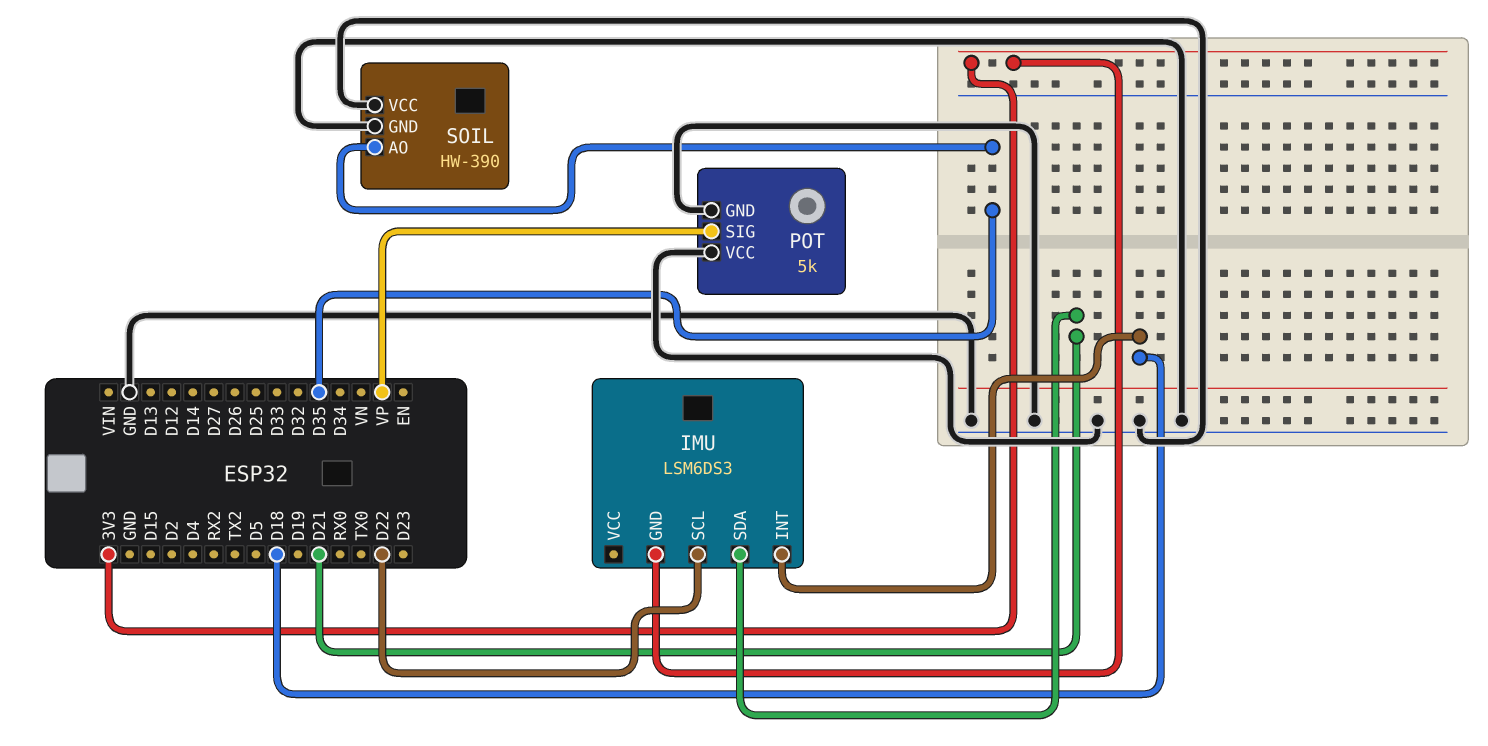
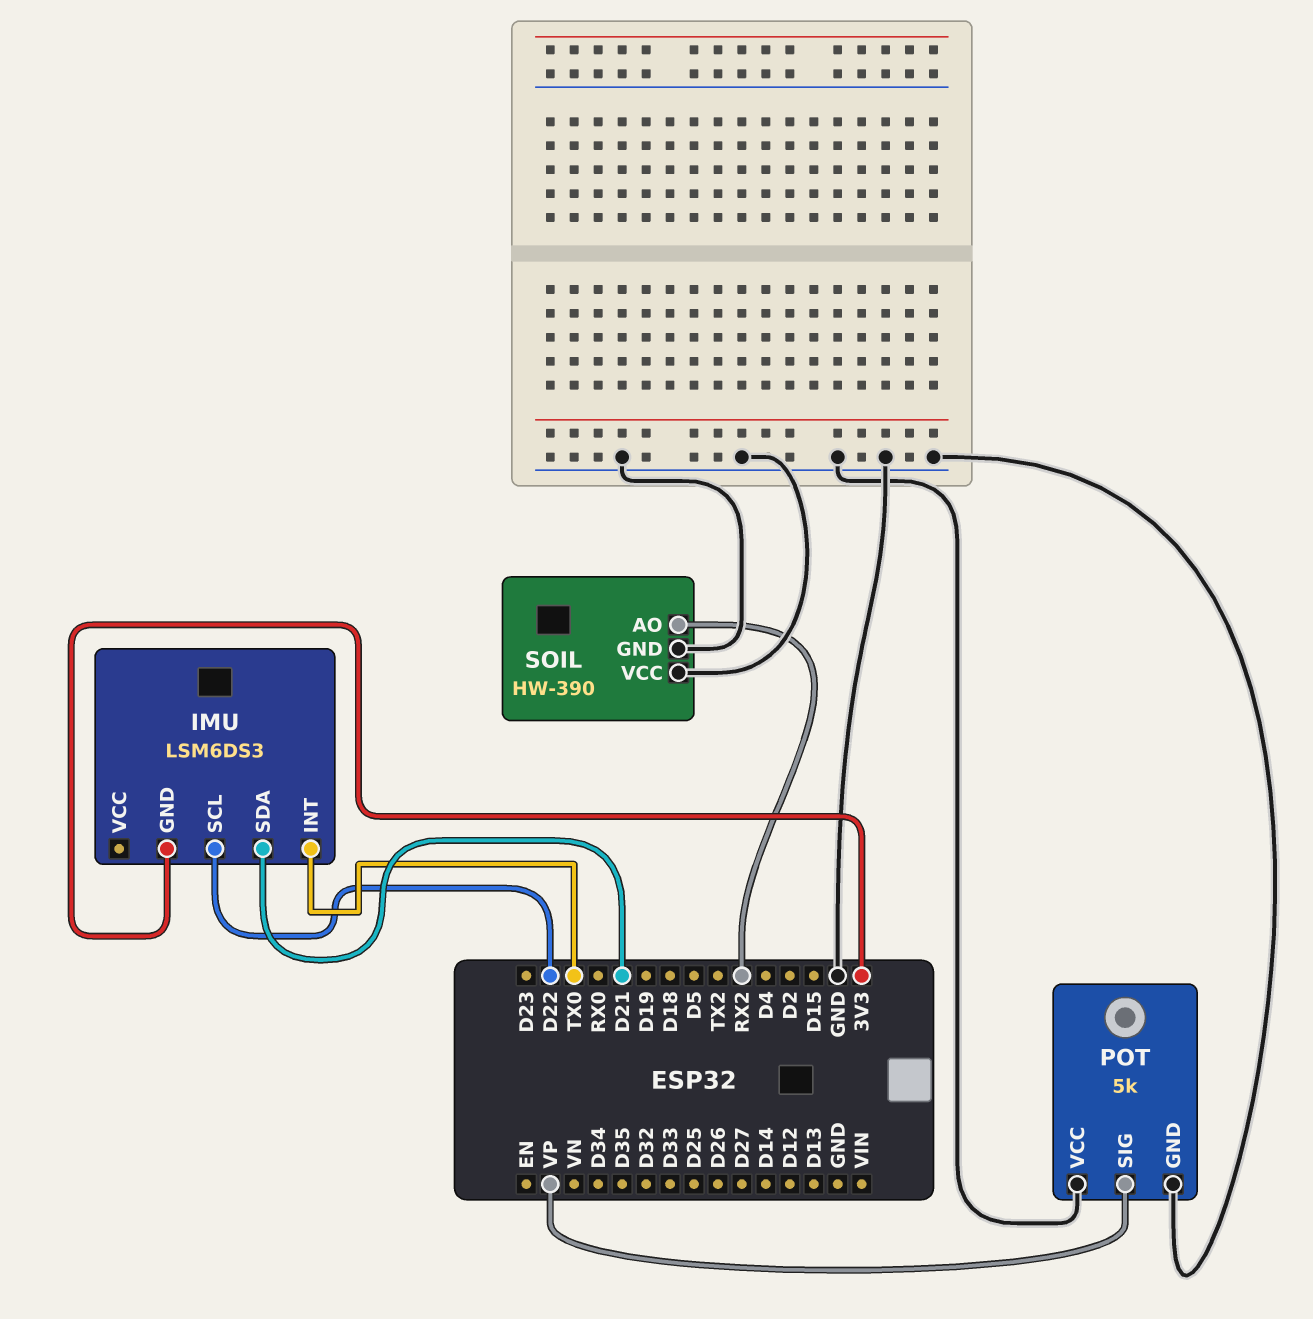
IMU pin INT: D18 -> TX0
SOIL pin AO: D35 -> RX2

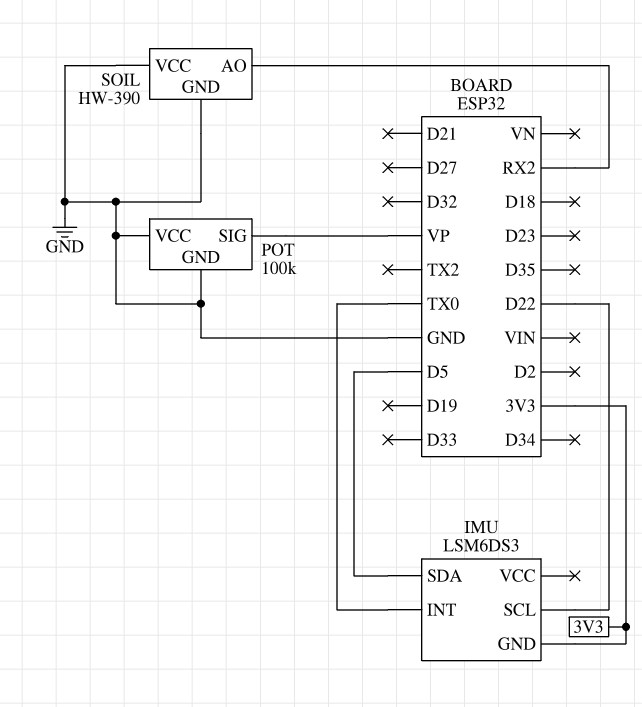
IMU pin SDA: D21 -> D5
POT: 5k -> 100k

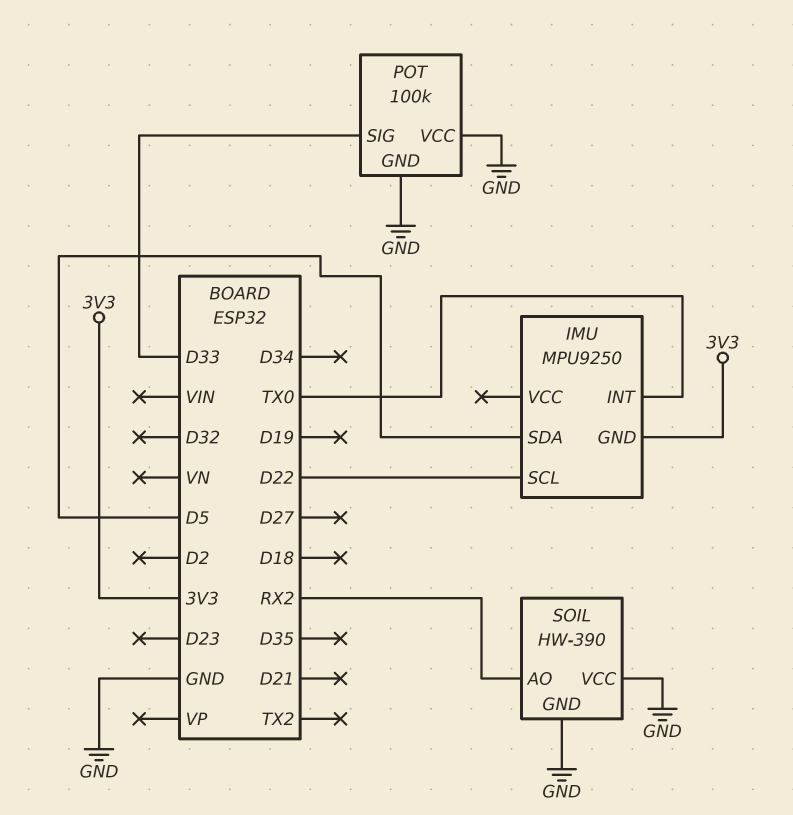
IMU: LSM6DS3 -> MPU9250
POT pin SIG: VP -> D33

